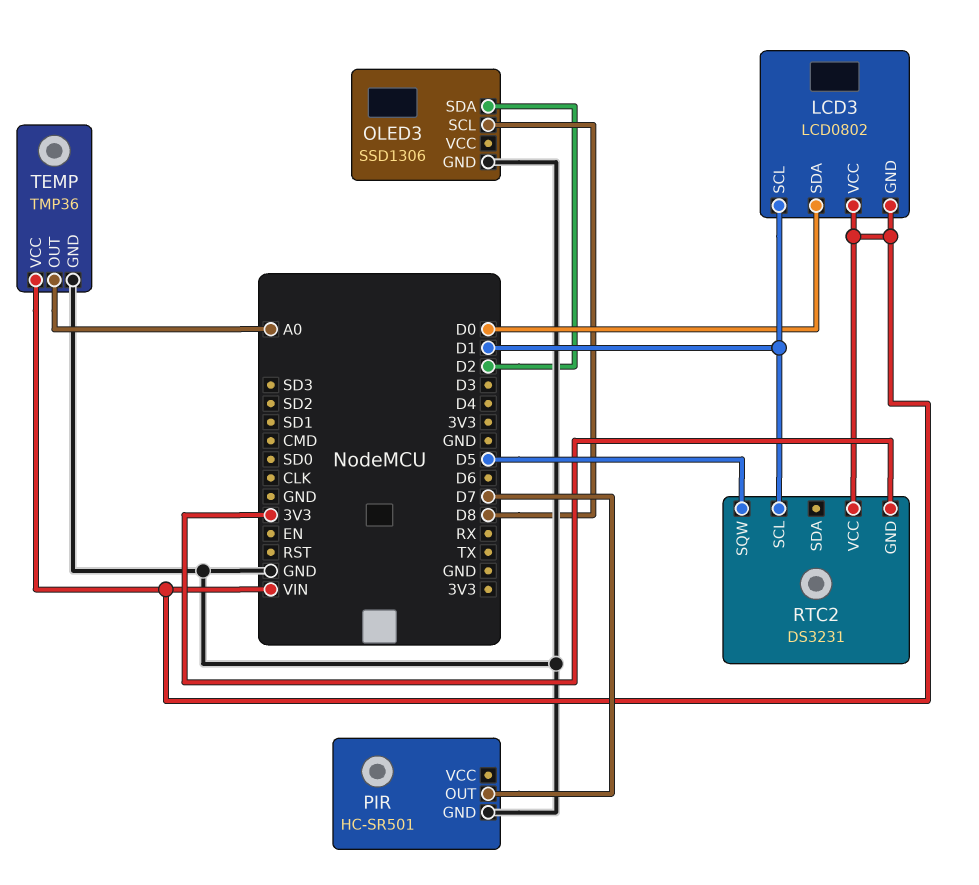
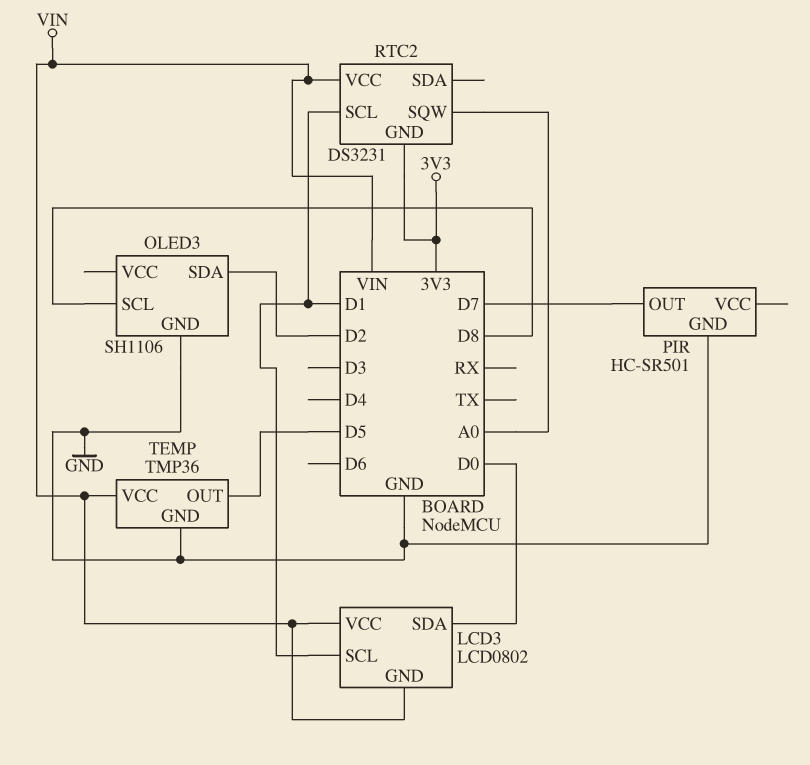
OLED3: SSD1306 -> SH1106
RTC2 pin SQW: D5 -> A0
TEMP pin OUT: A0 -> D5

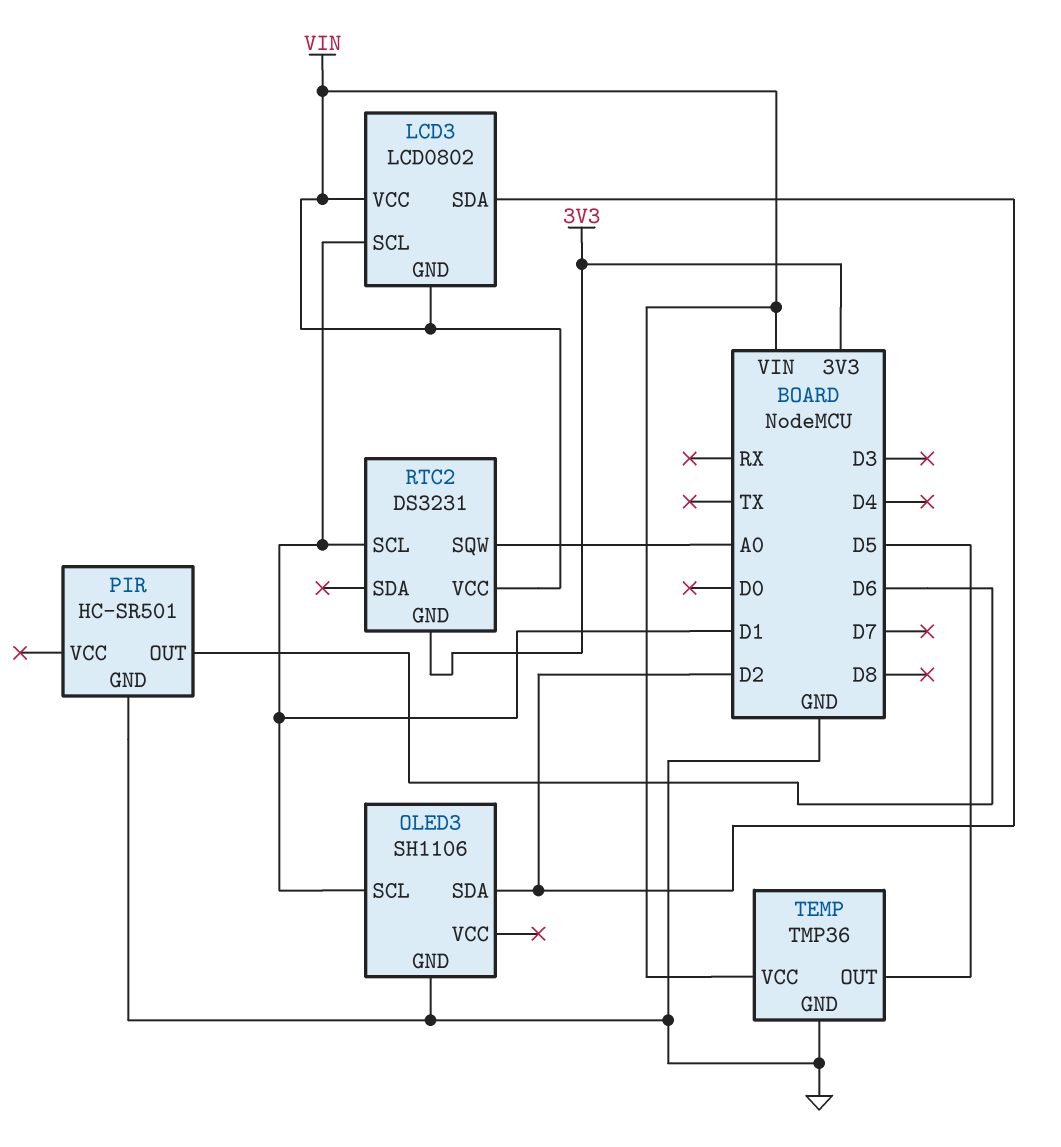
LCD3 pin SDA: D0 -> D2
OLED3 pin SCL: D8 -> D1
PIR pin OUT: D7 -> D6

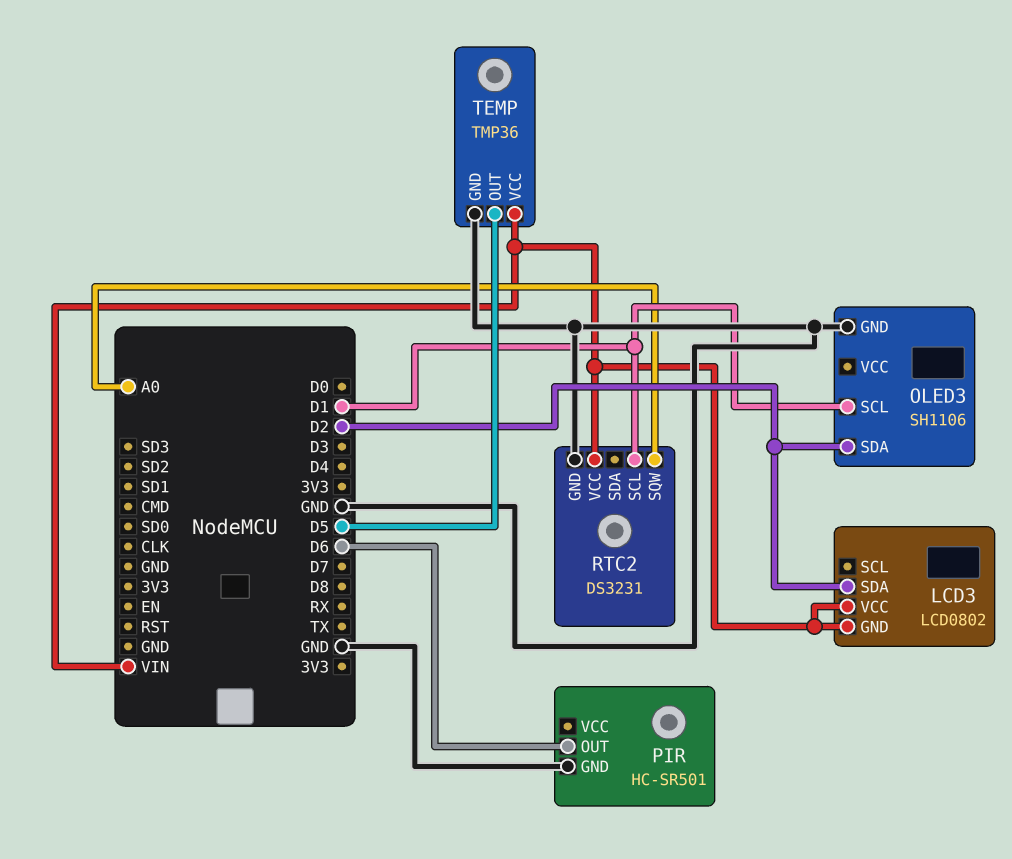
LCD3 pin SCL: D1 -> none
RTC2 pin GND: 3V3 -> GND

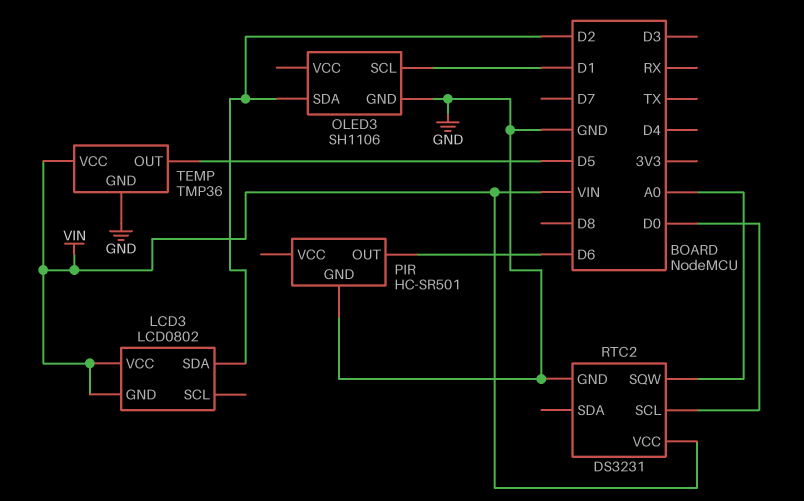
RTC2 pin SCL: D1 -> D0

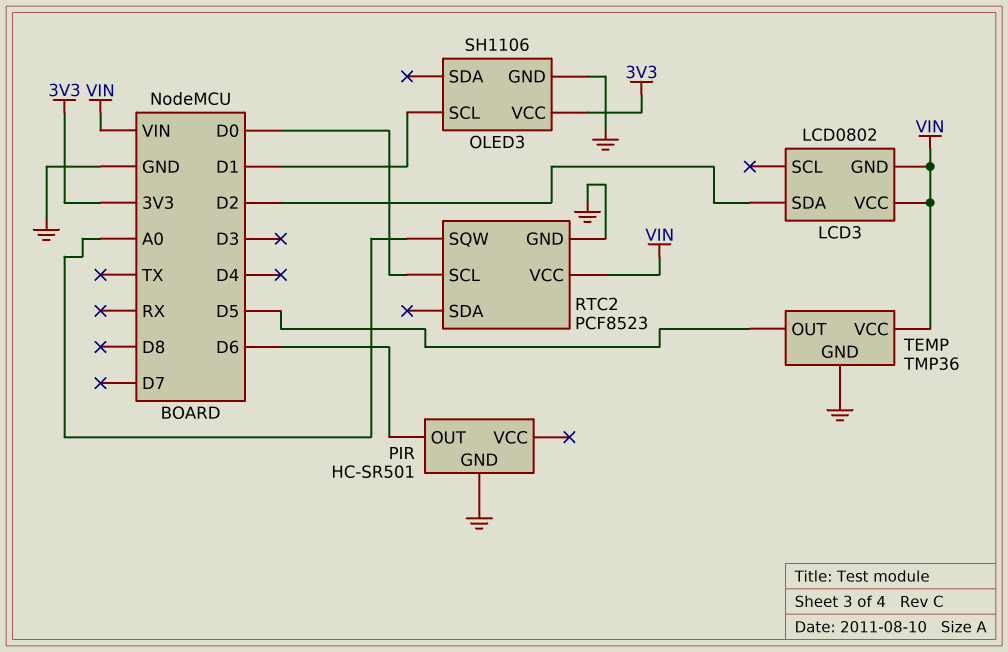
OLED3 pin SDA: D2 -> none
OLED3 pin VCC: none -> 3V3
RTC2: DS3231 -> PCF8523

